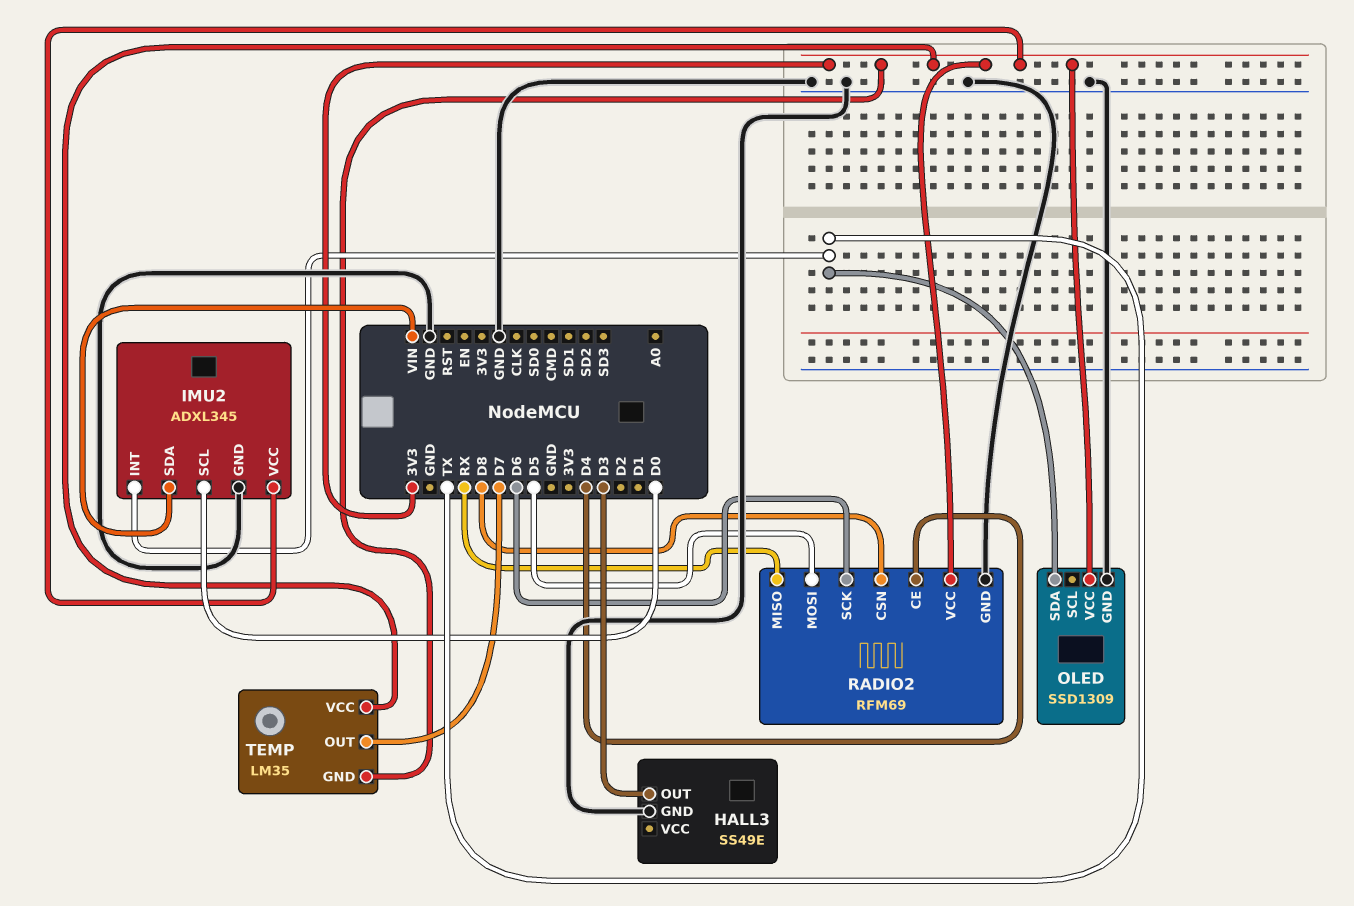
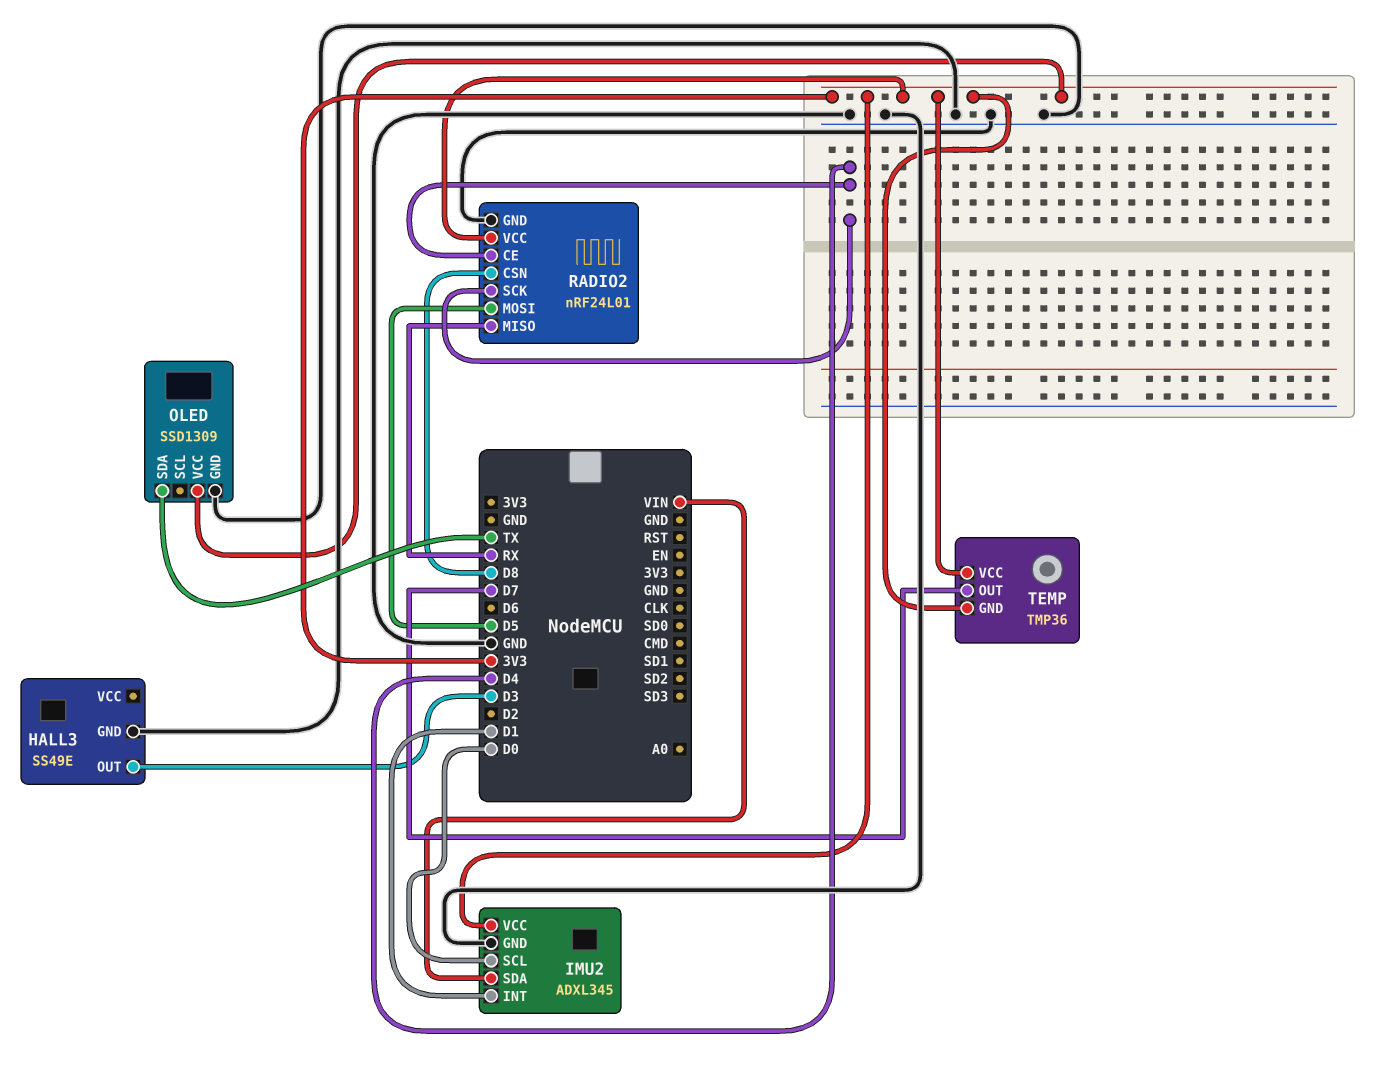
IMU2 pin INT: TX -> D1
RADIO2: RFM69 -> nRF24L01
RADIO2 pin SCK: D6 -> D4
TEMP: LM35 -> TMP36

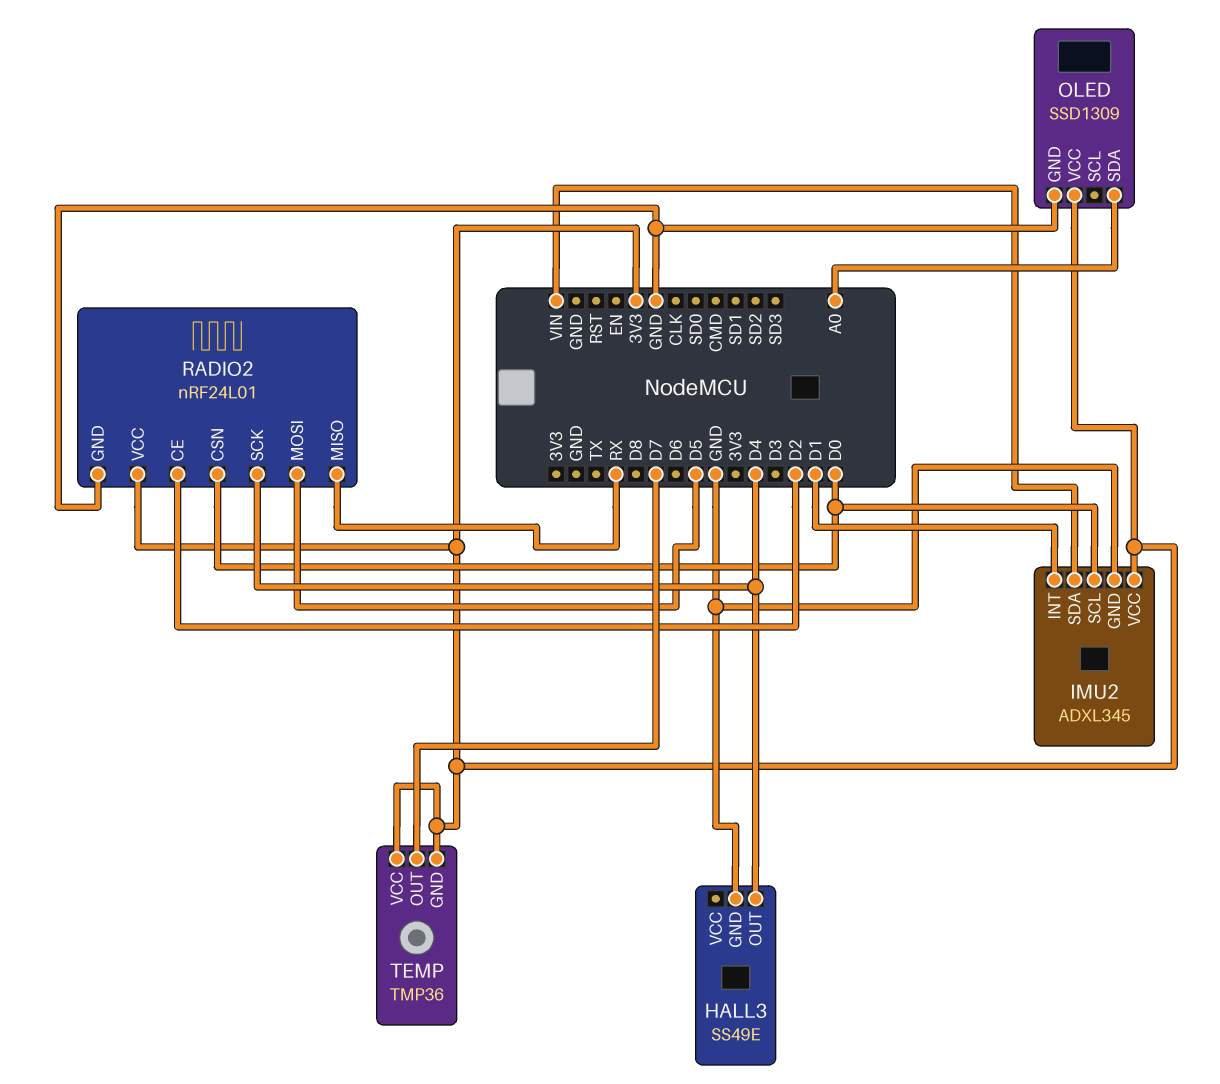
HALL3 pin OUT: D3 -> D4
OLED pin SDA: TX -> A0
RADIO2 pin CE: D4 -> D2
RADIO2 pin CSN: D8 -> D0

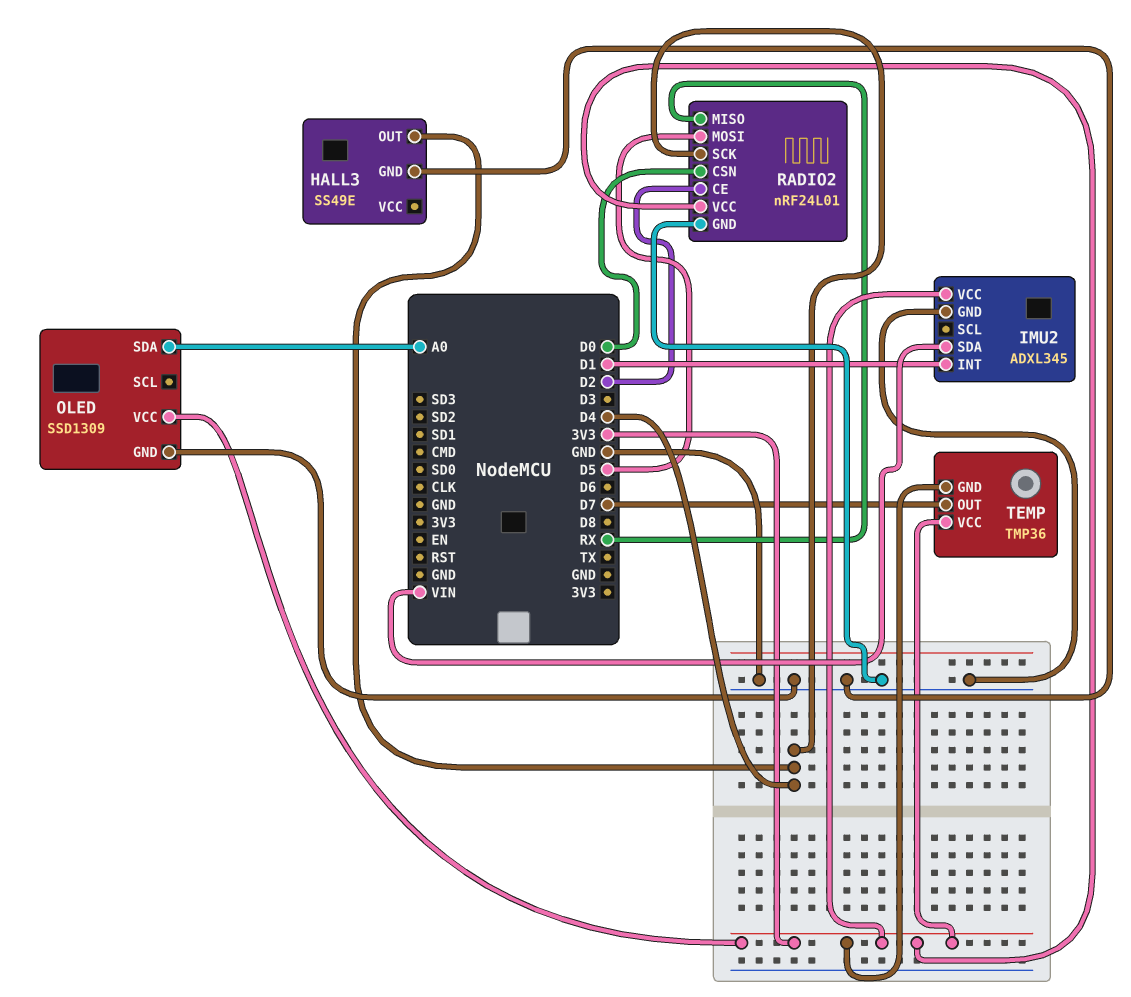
IMU2 pin SCL: D0 -> none

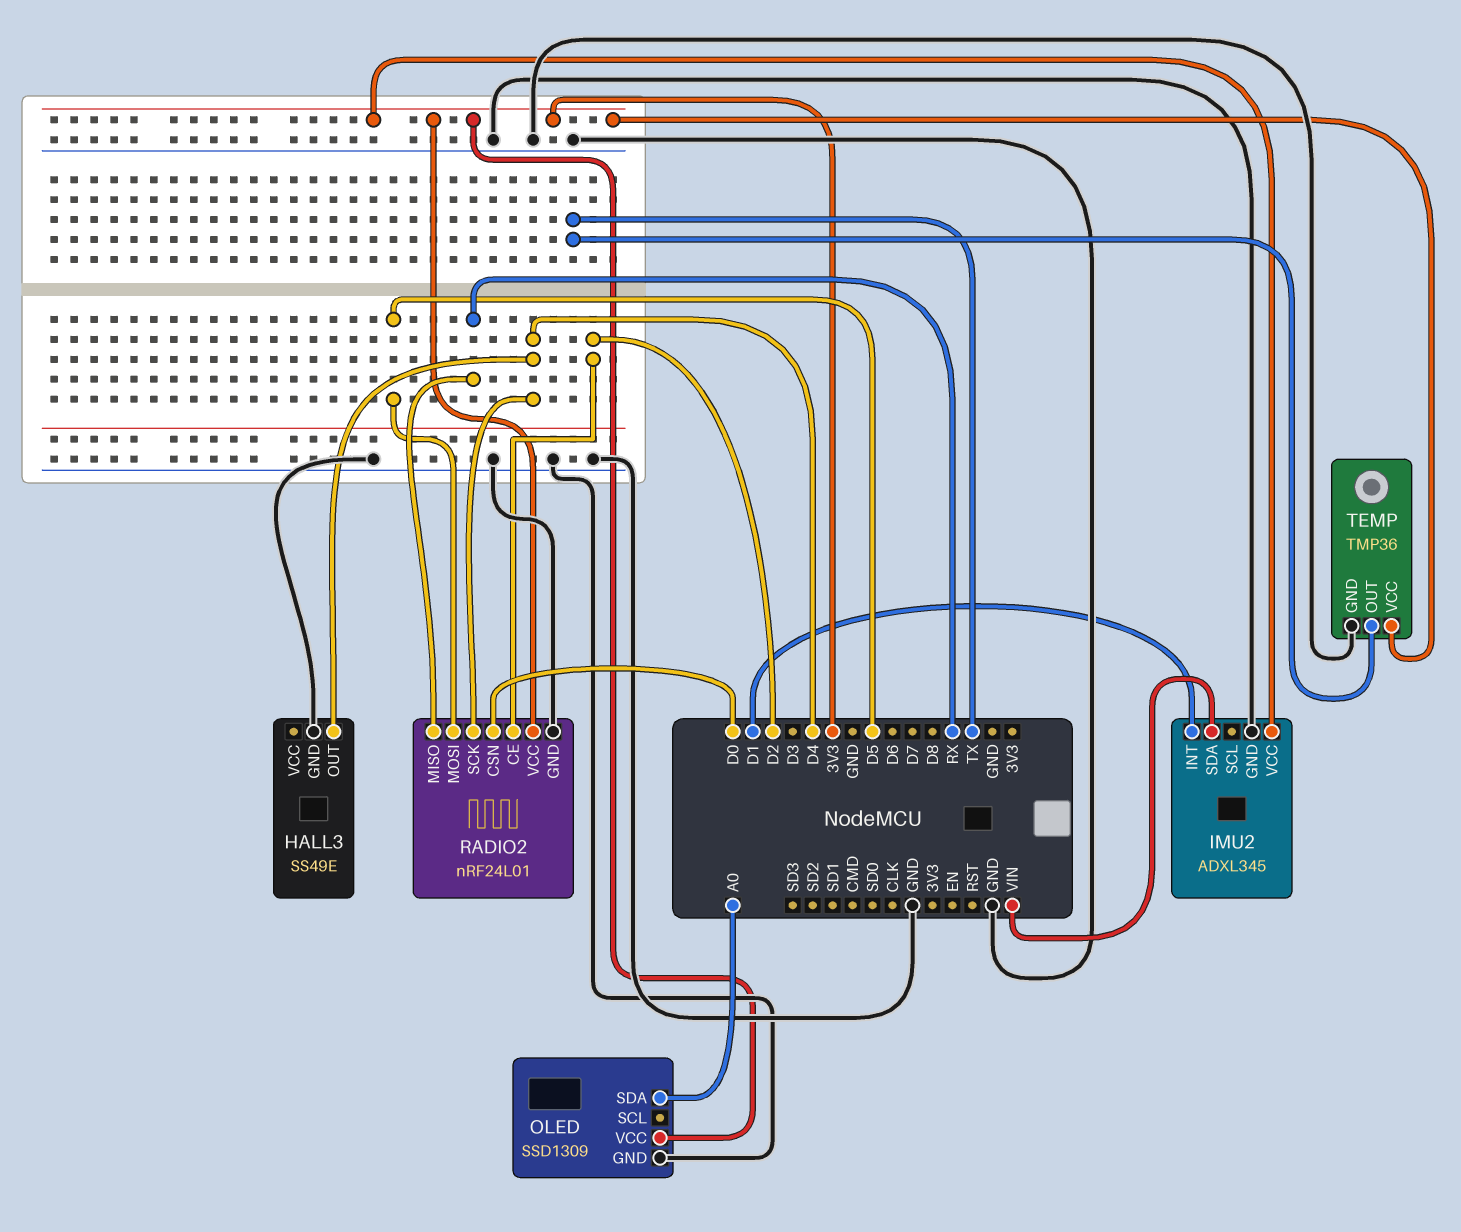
TEMP pin GND: 3V3 -> GND
TEMP pin OUT: D7 -> TX

